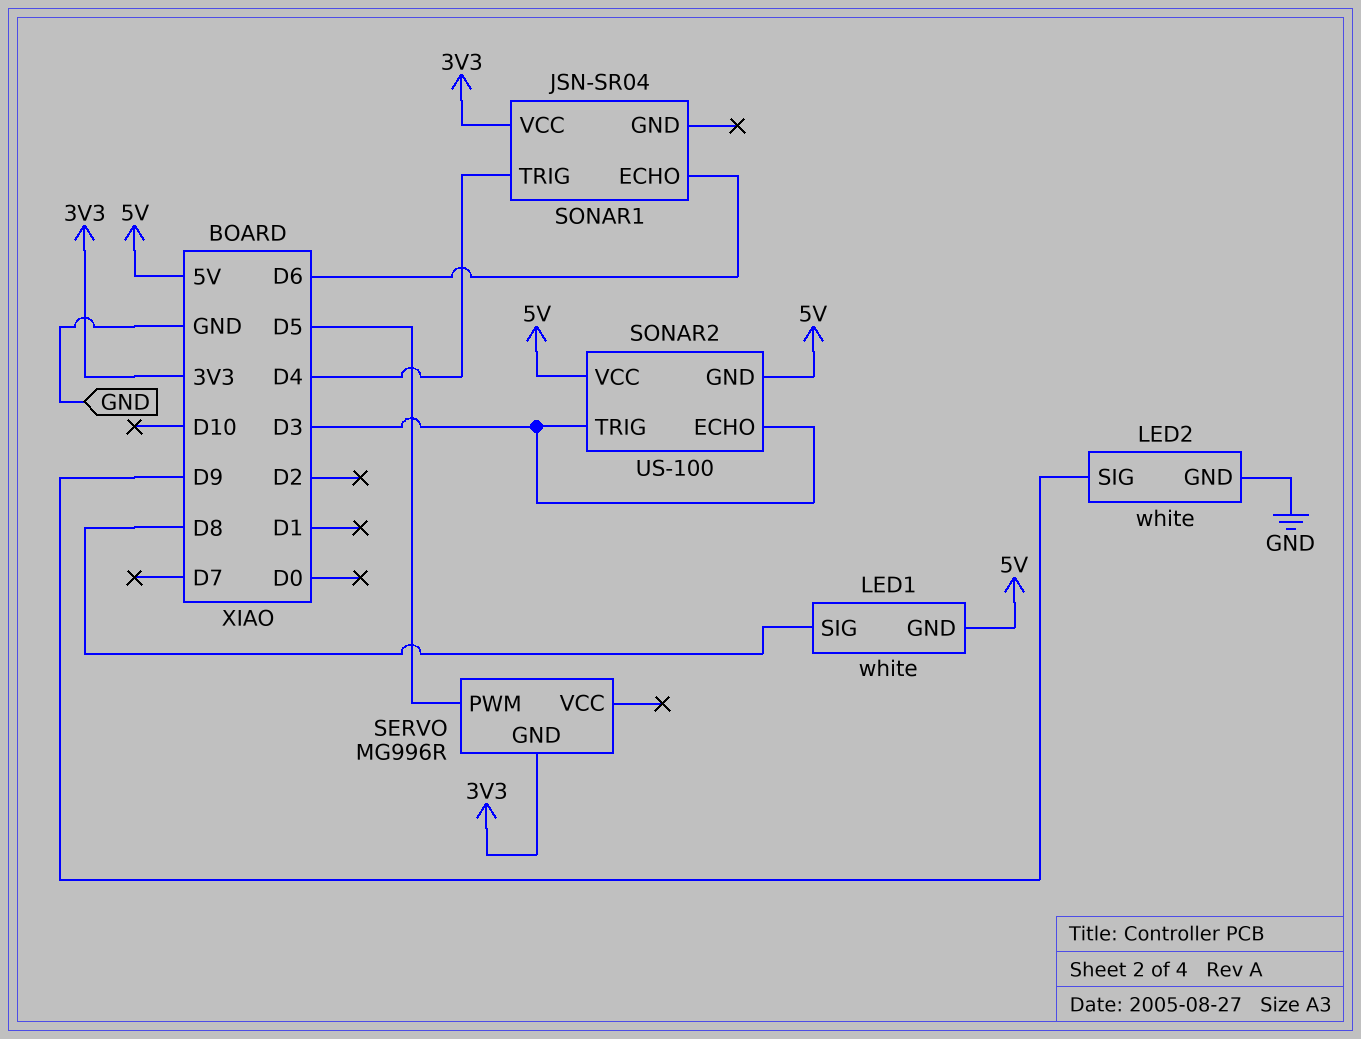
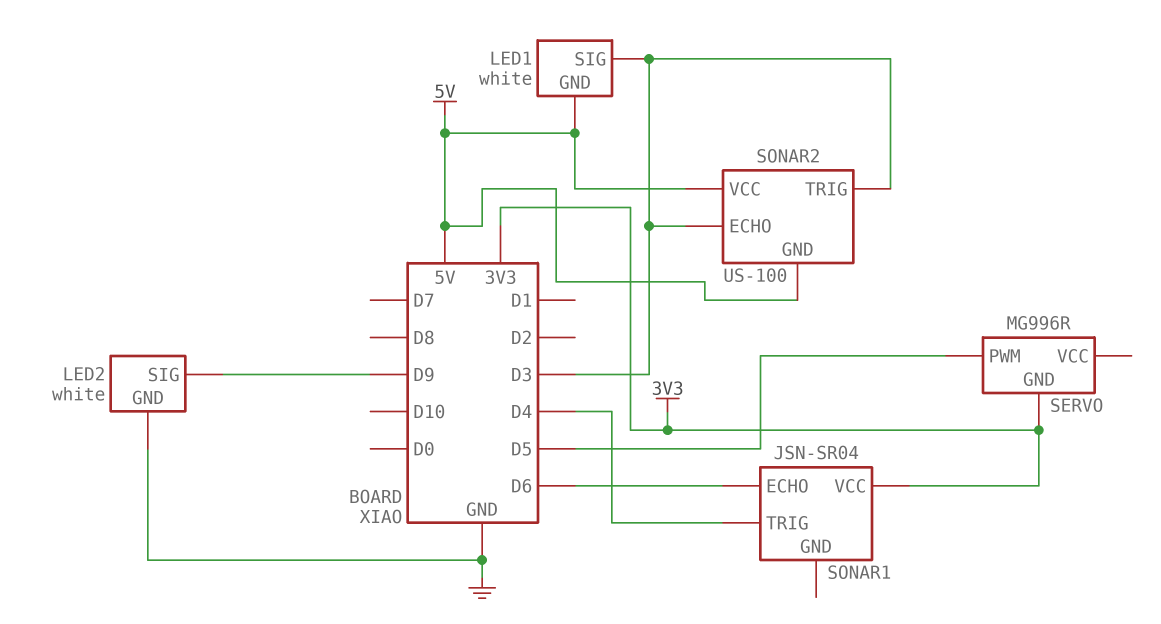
LED1 pin SIG: D8 -> D3

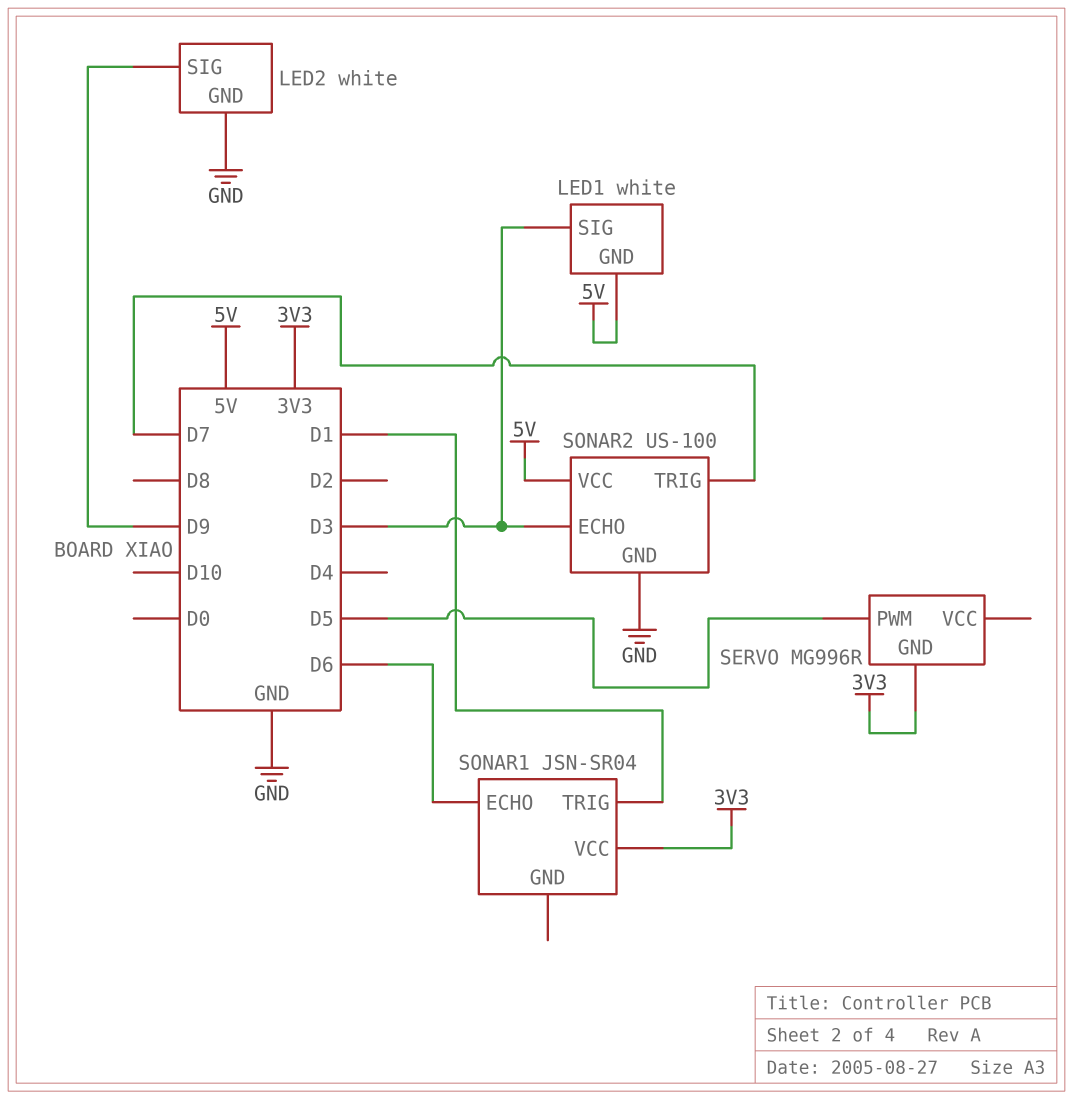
SONAR1 pin TRIG: D4 -> D1
SONAR2 pin GND: 5V -> GND
SONAR2 pin TRIG: D3 -> D7

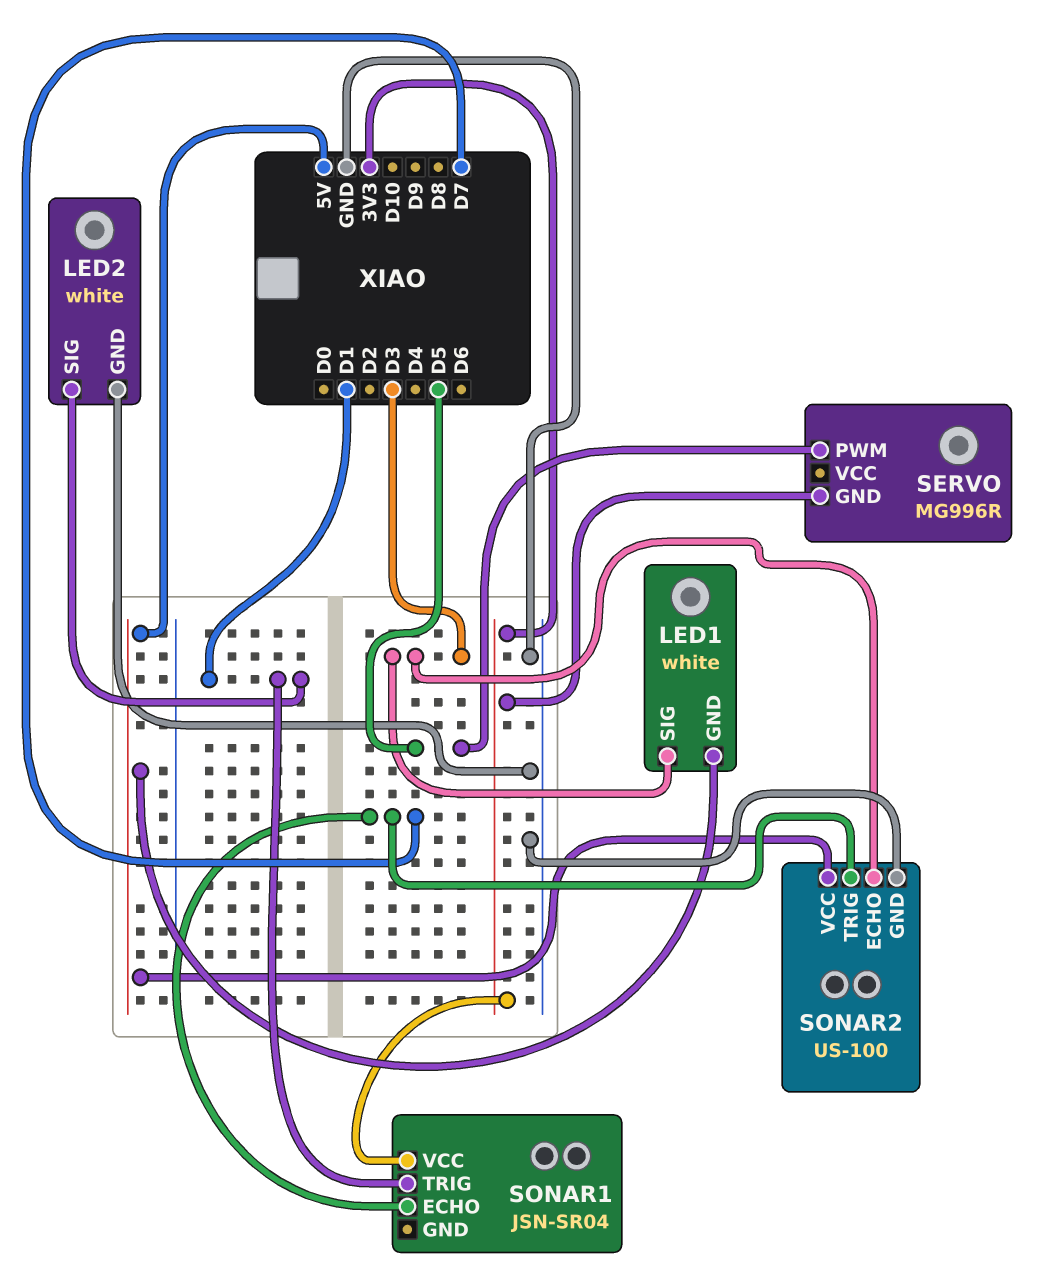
LED2 pin SIG: D9 -> D1
SONAR1 pin ECHO: D6 -> D7

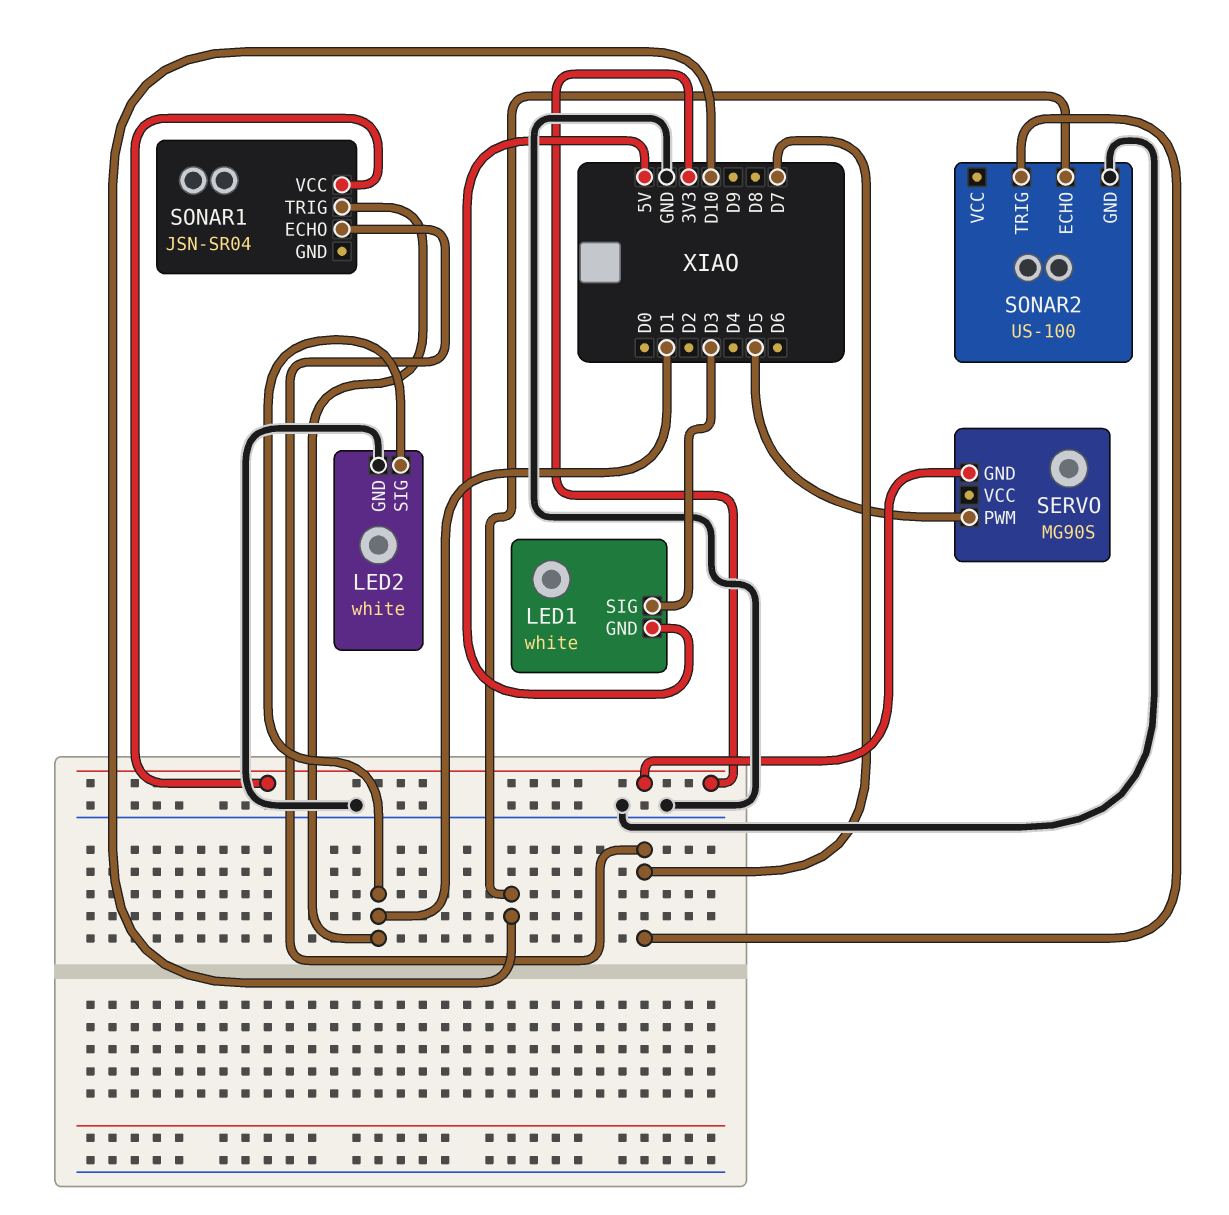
SERVO: MG996R -> MG90S
SONAR2 pin ECHO: D3 -> D10
SONAR2 pin VCC: 5V -> none

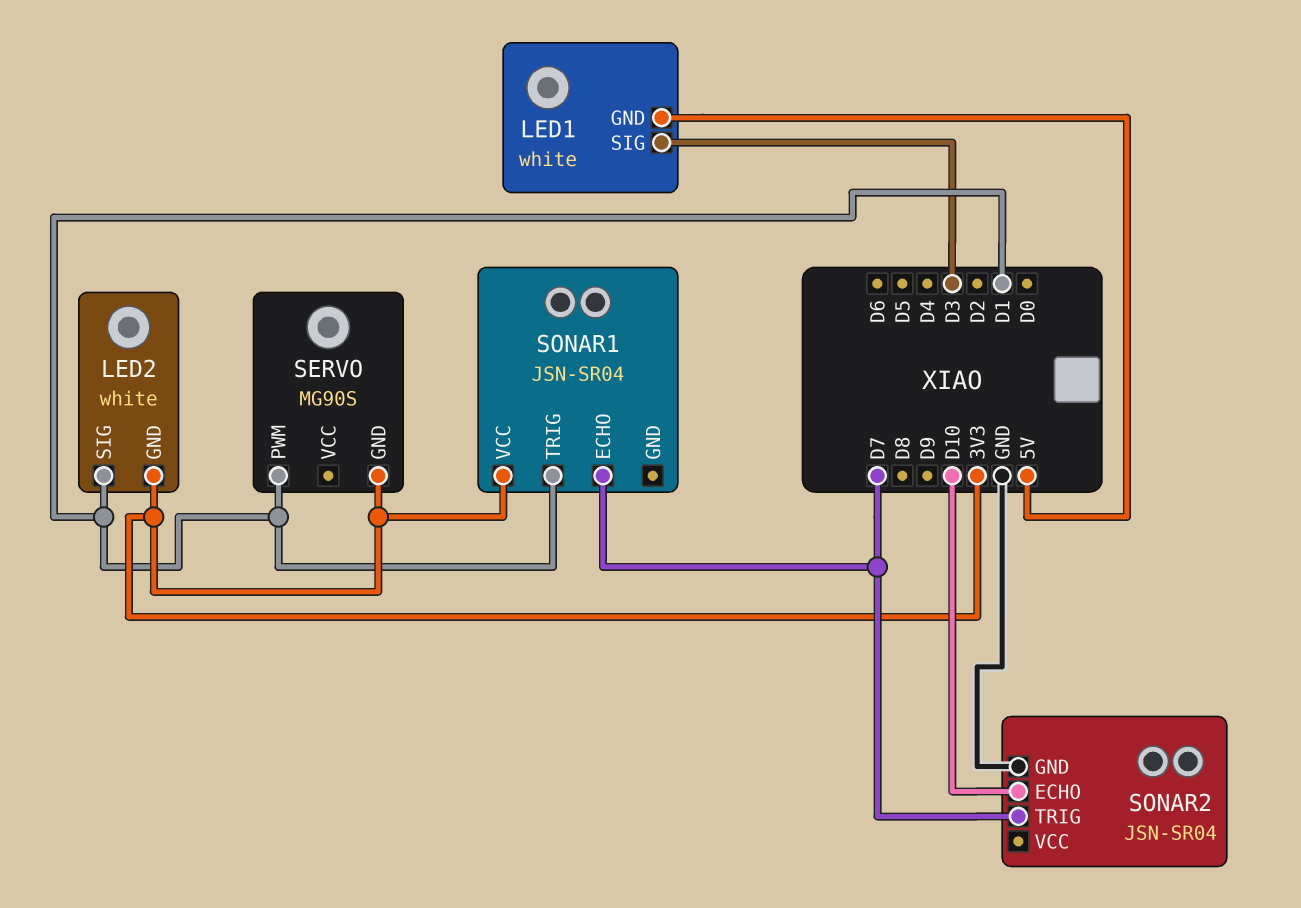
LED2 pin GND: GND -> 3V3
SERVO pin PWM: D5 -> D1
SONAR2: US-100 -> JSN-SR04

